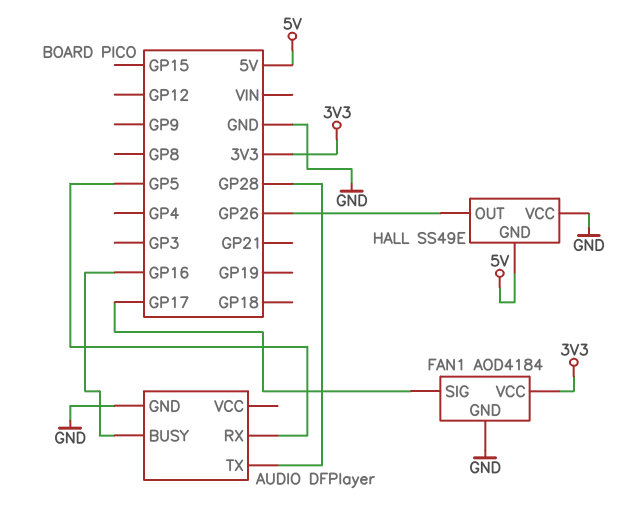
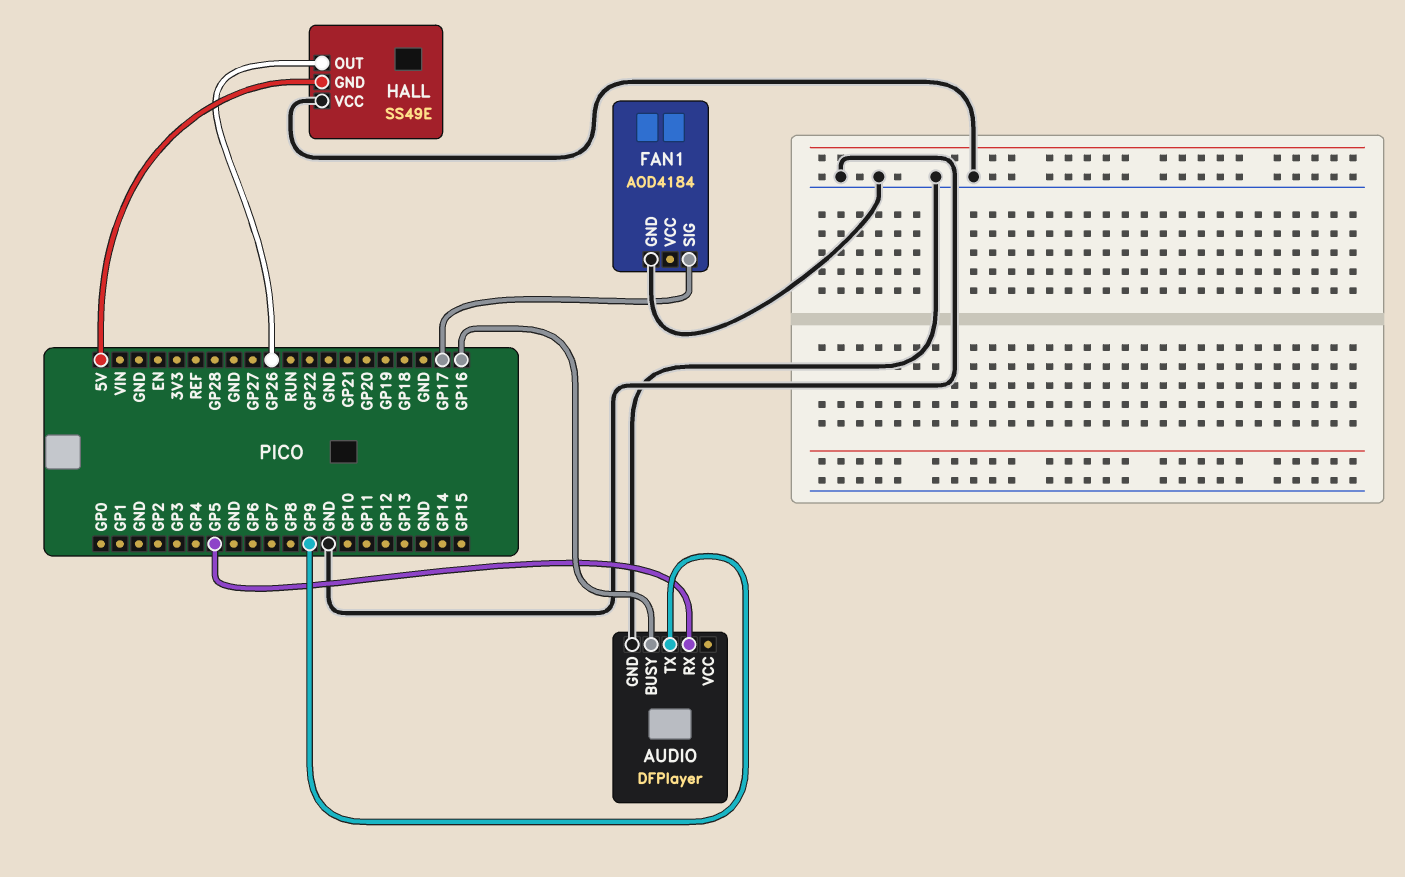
AUDIO pin TX: GP28 -> GP9
FAN1 pin VCC: 3V3 -> none

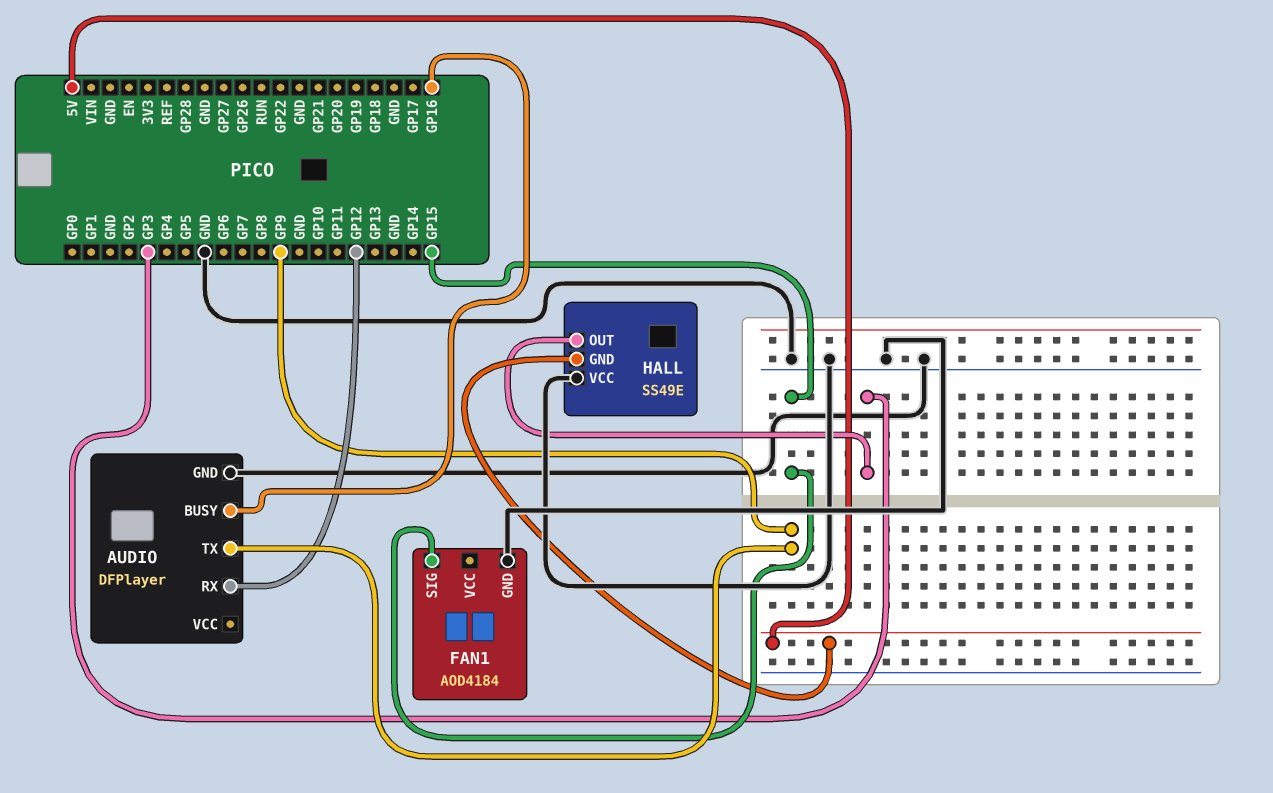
AUDIO pin RX: GP5 -> GP12
FAN1 pin SIG: GP17 -> GP15
HALL pin OUT: GP26 -> GP3

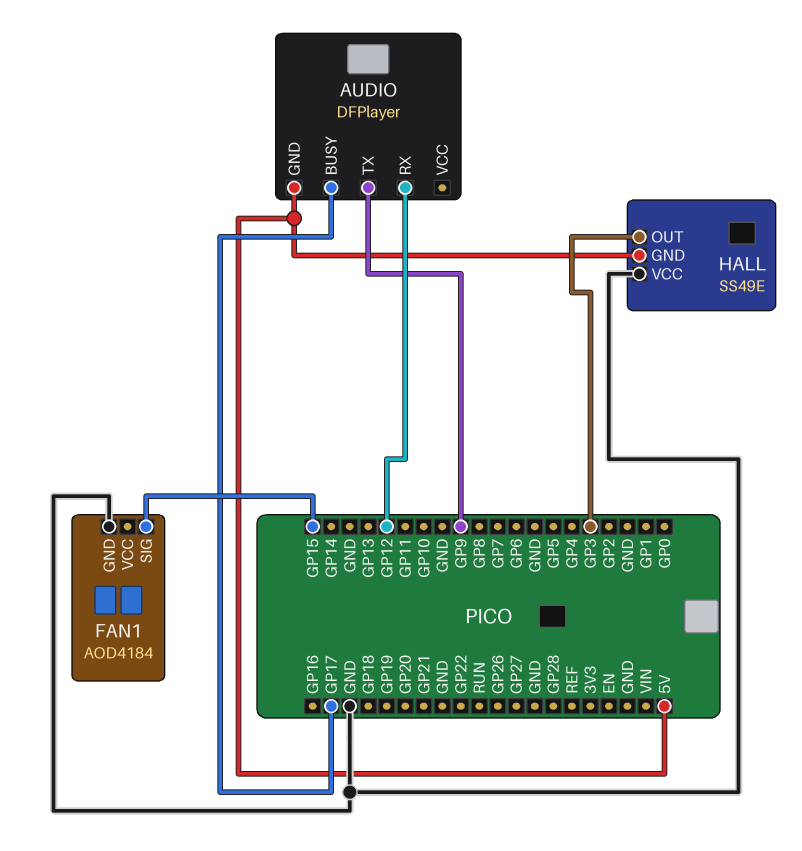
AUDIO pin BUSY: GP16 -> GP17
AUDIO pin GND: GND -> 5V

